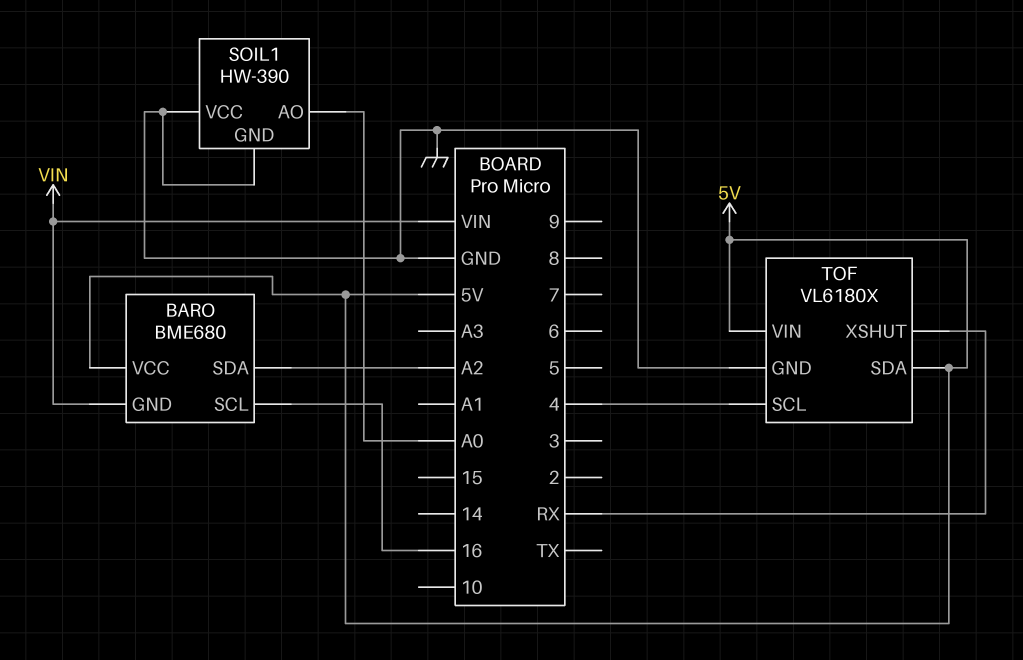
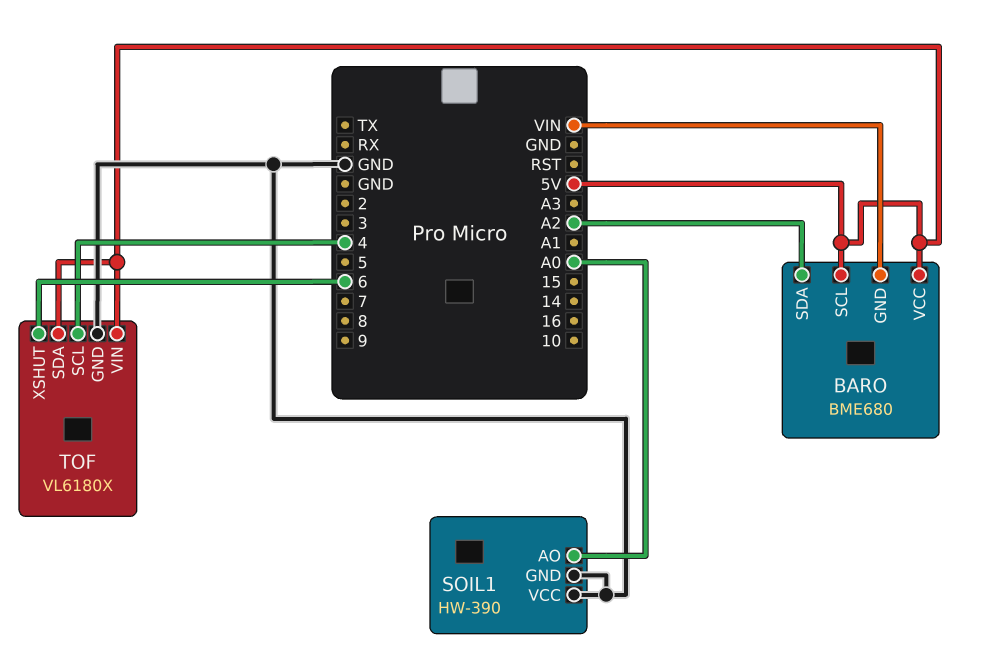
BARO pin SCL: 16 -> 5V
TOF pin XSHUT: RX -> 6

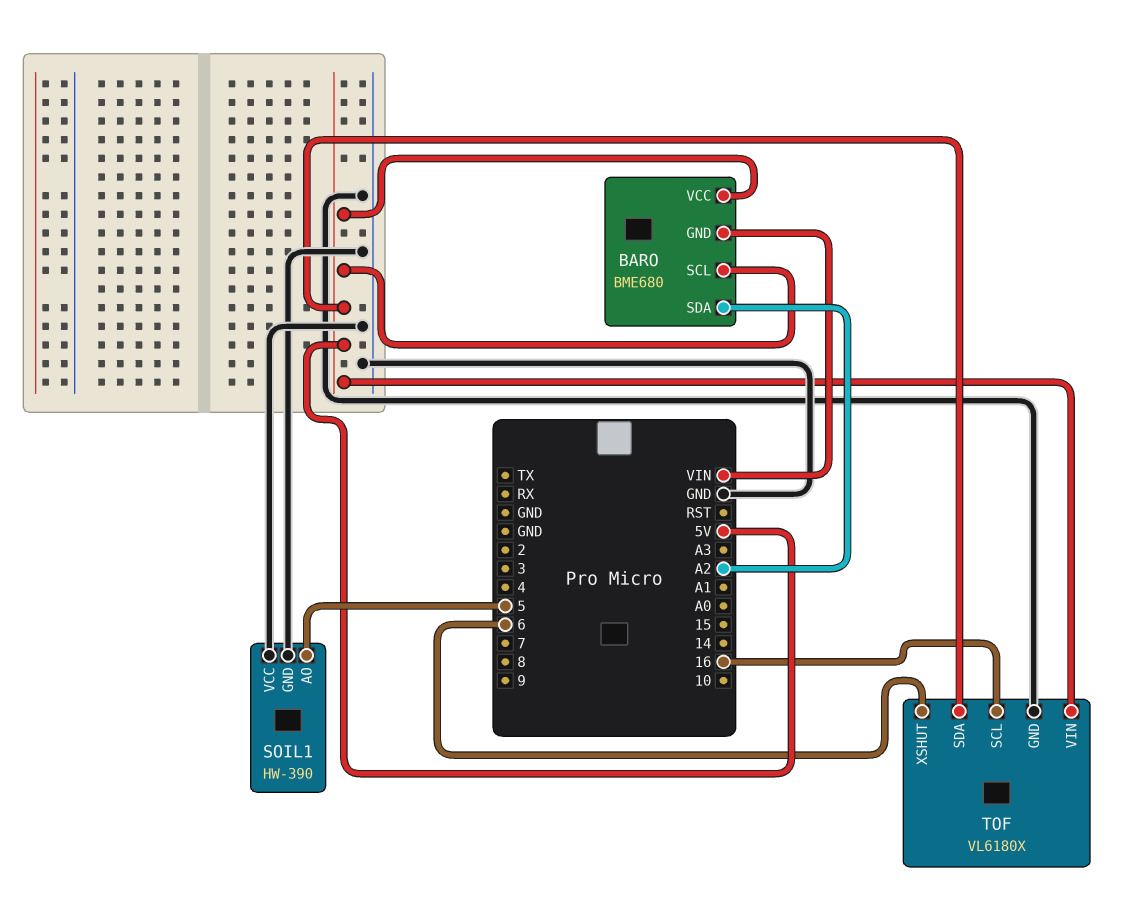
SOIL1 pin AO: A0 -> 5
TOF pin SCL: 4 -> 16

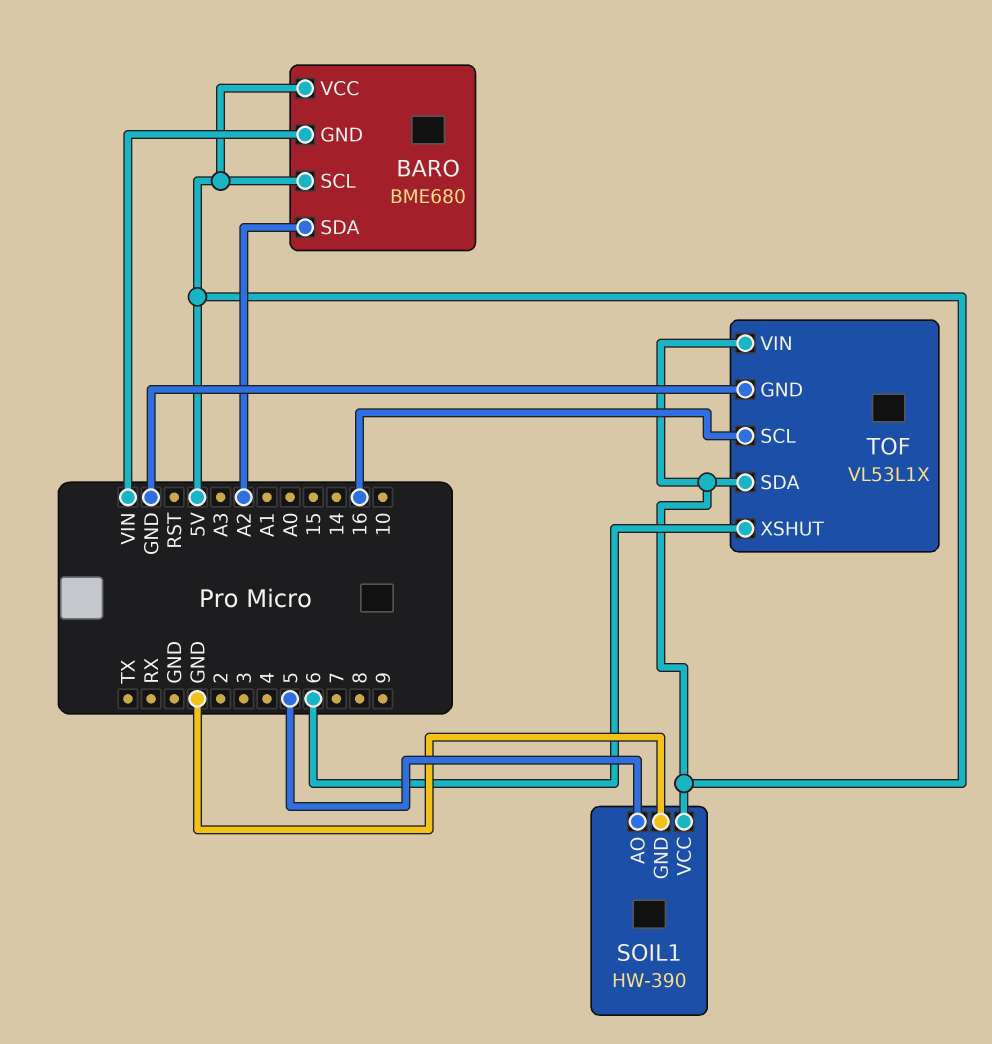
SOIL1 pin VCC: GND -> 5V
TOF: VL6180X -> VL53L1X

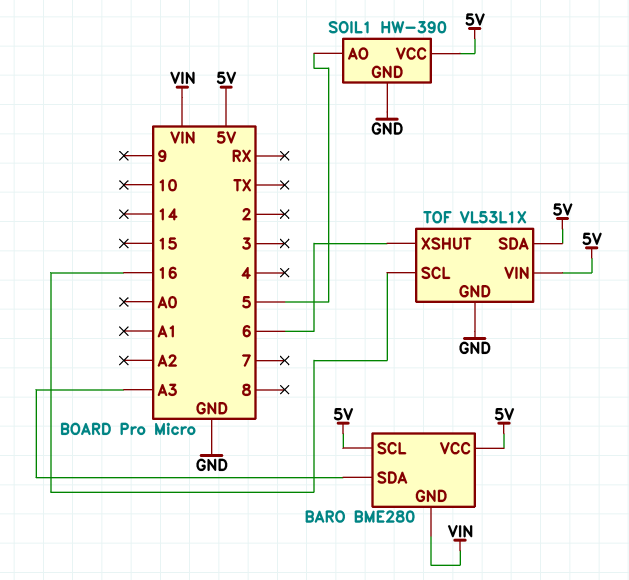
BARO: BME680 -> BME280
BARO pin SDA: A2 -> A3

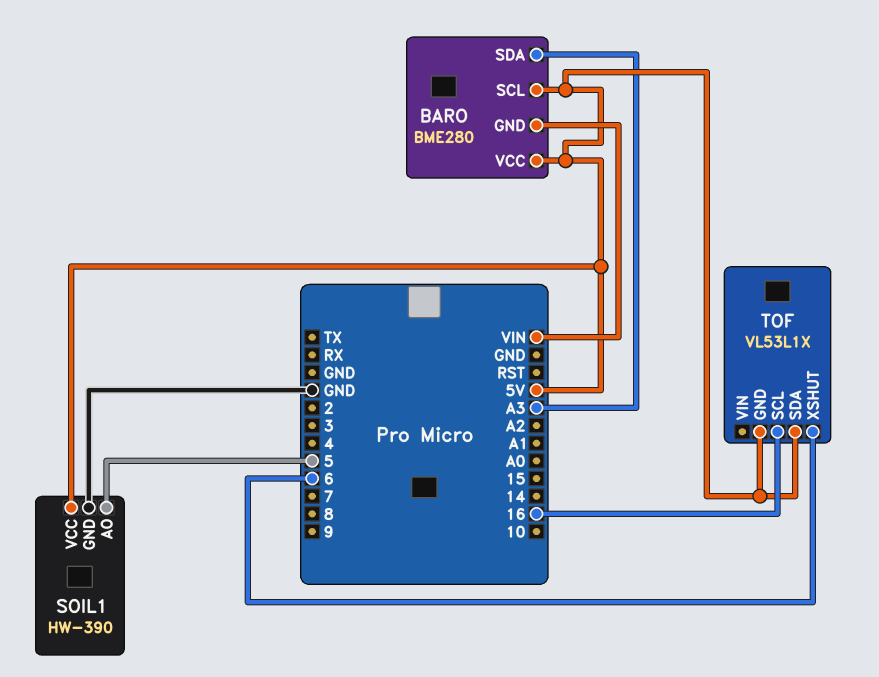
TOF pin GND: GND -> 5V
TOF pin VIN: 5V -> none

